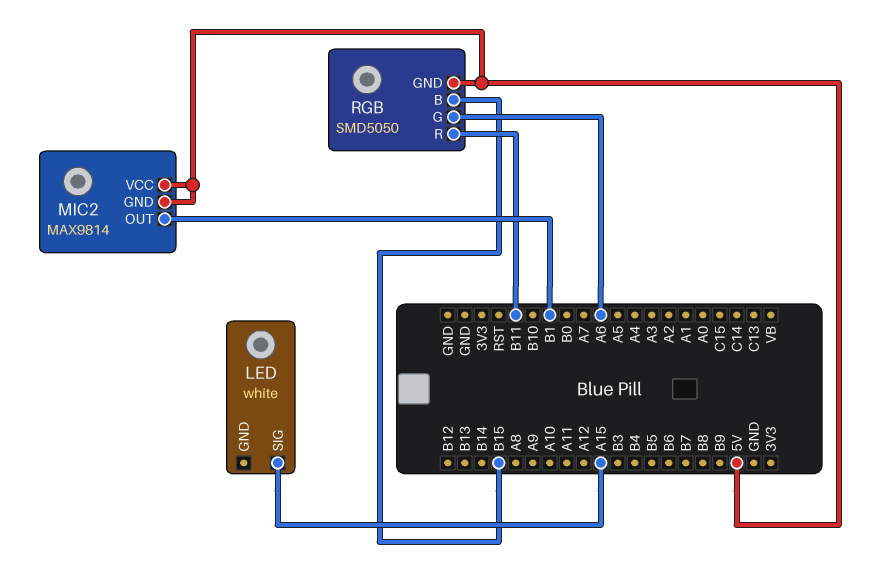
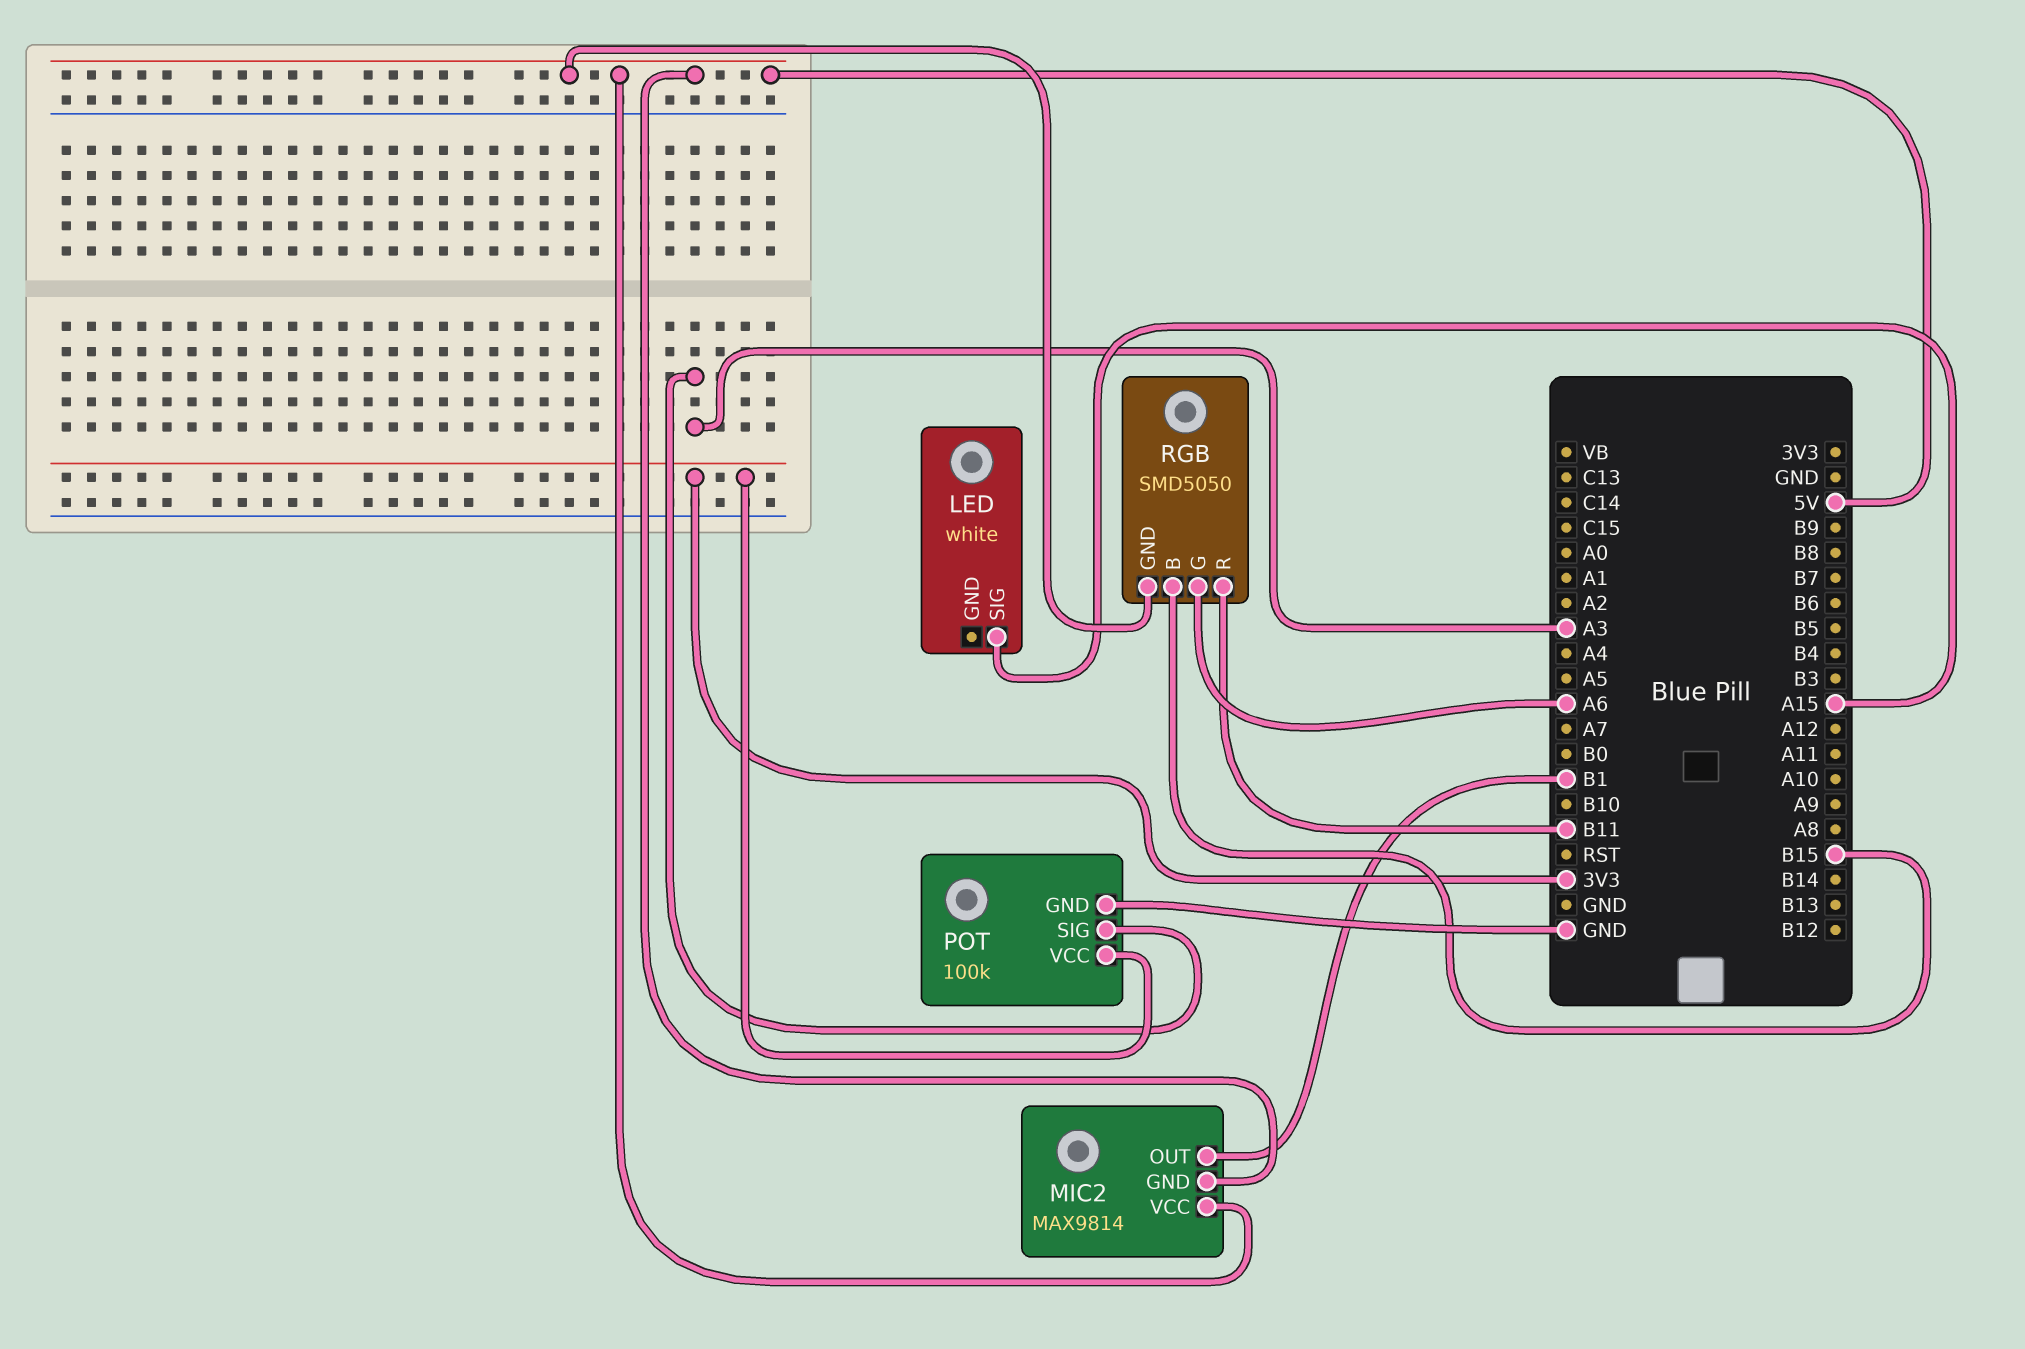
POT: none -> 100k
POT pin GND: none -> GND
POT pin SIG: none -> A3
POT pin VCC: none -> 3V3

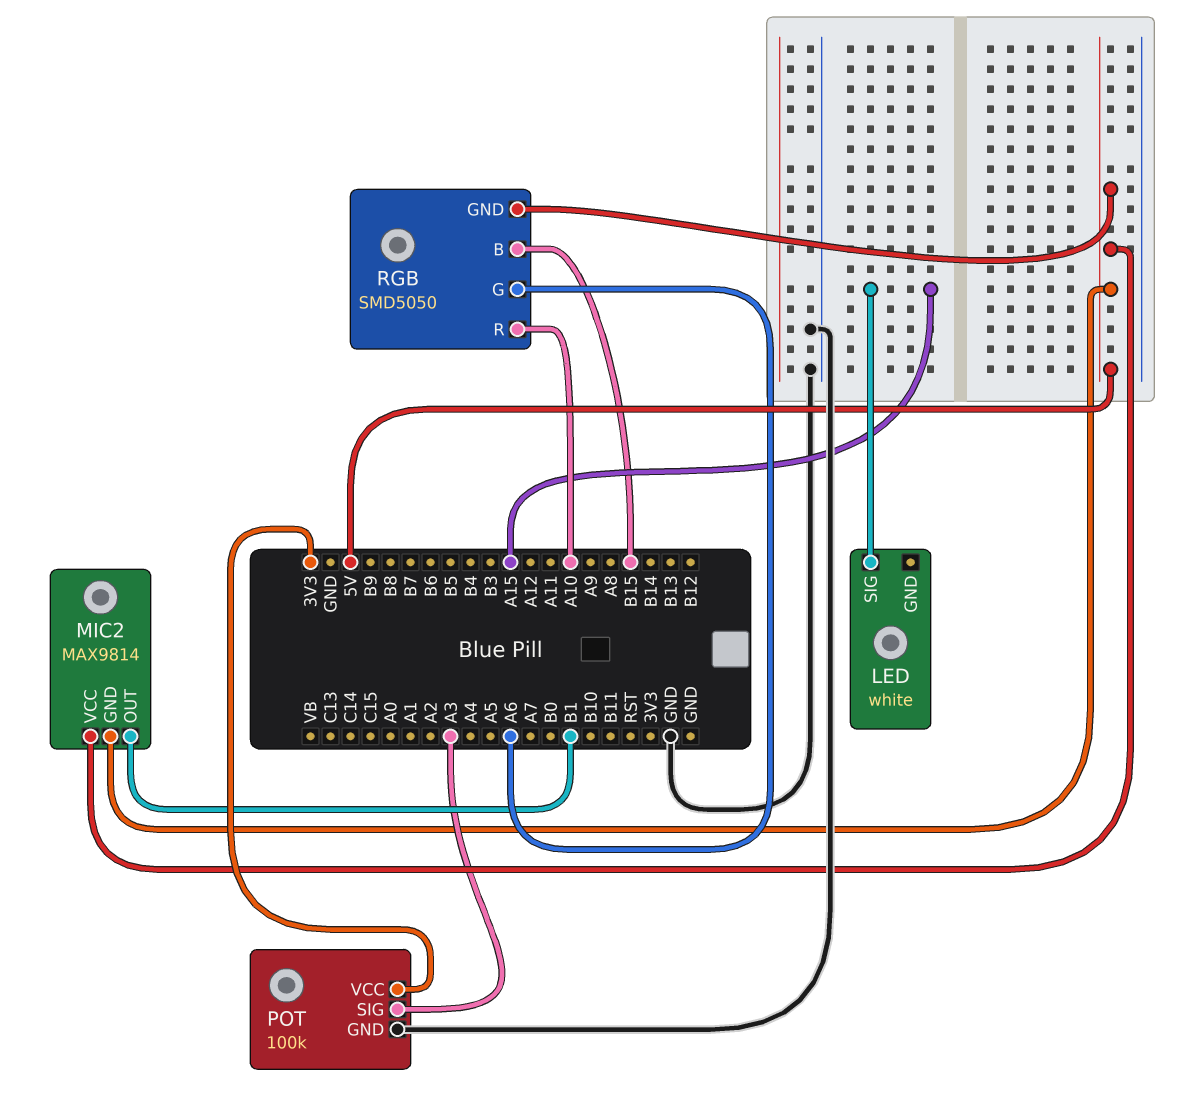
RGB pin R: B11 -> A10

